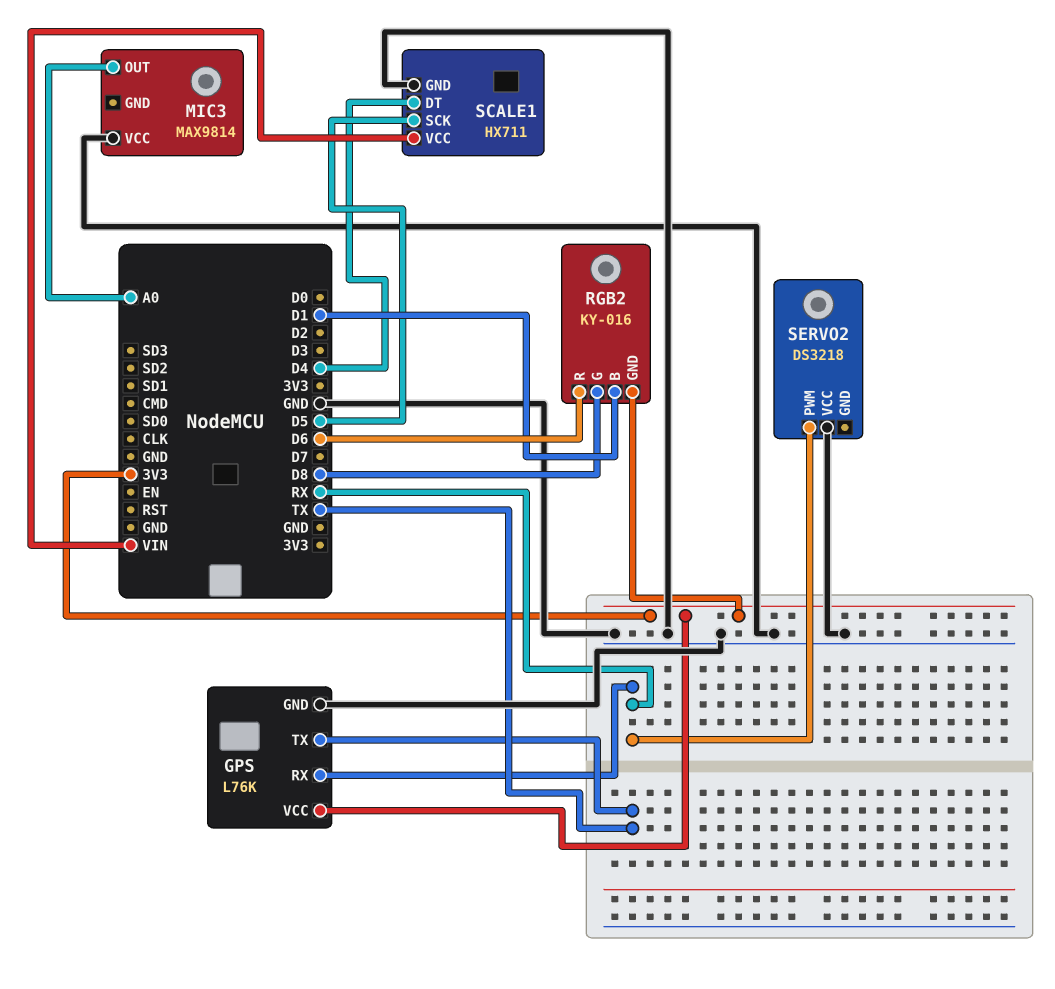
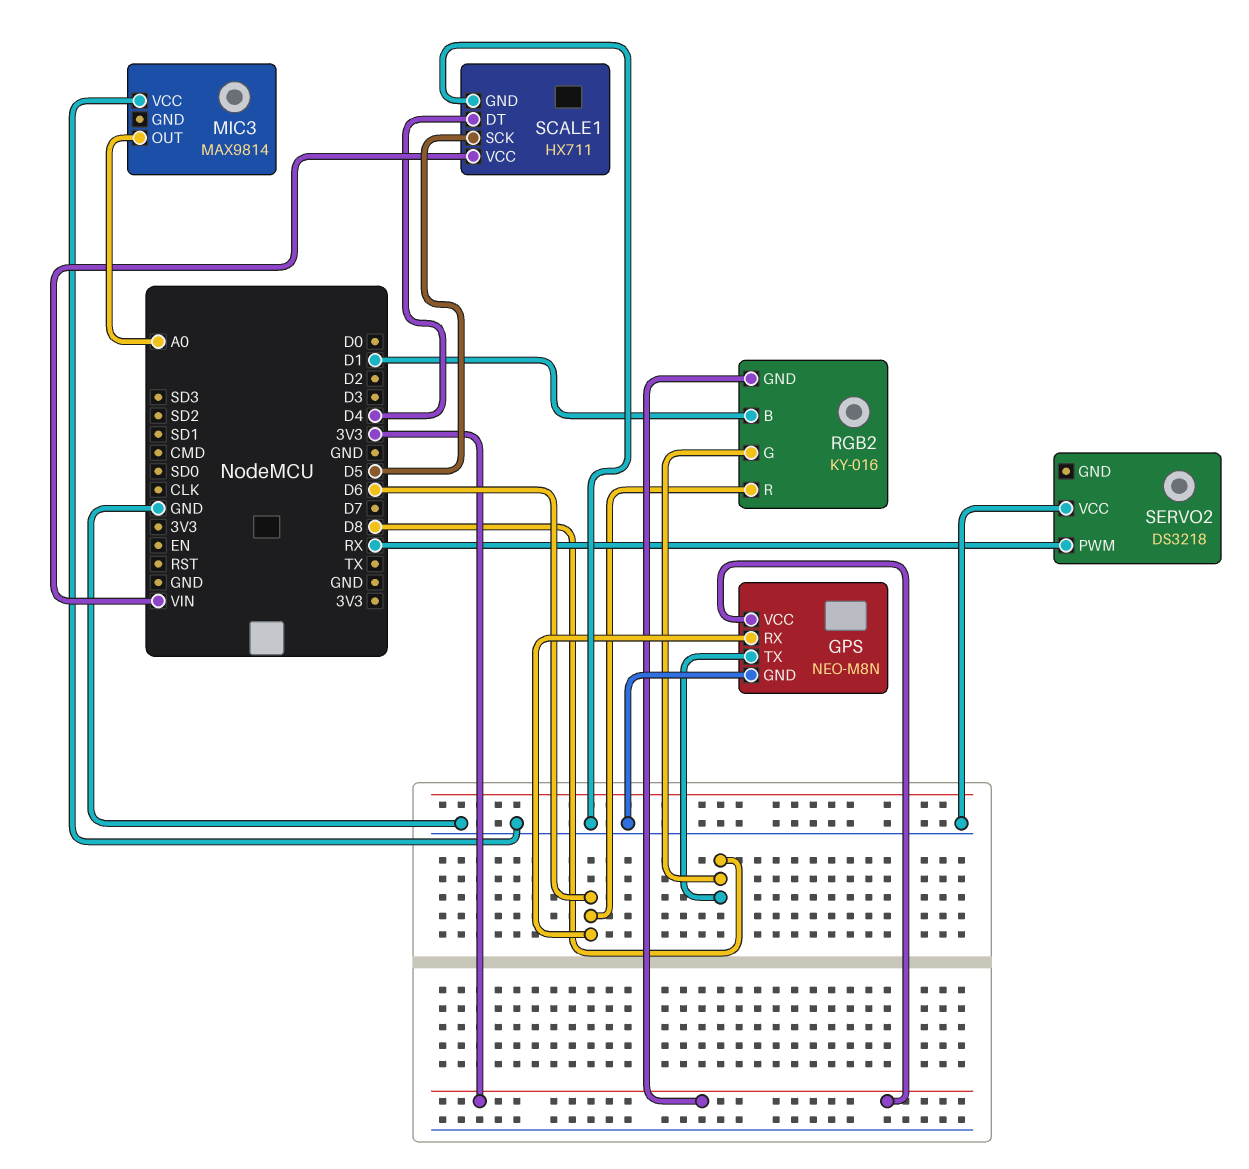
GPS: L76K -> NEO-M8N
GPS pin RX: RX -> D6
GPS pin TX: TX -> D8

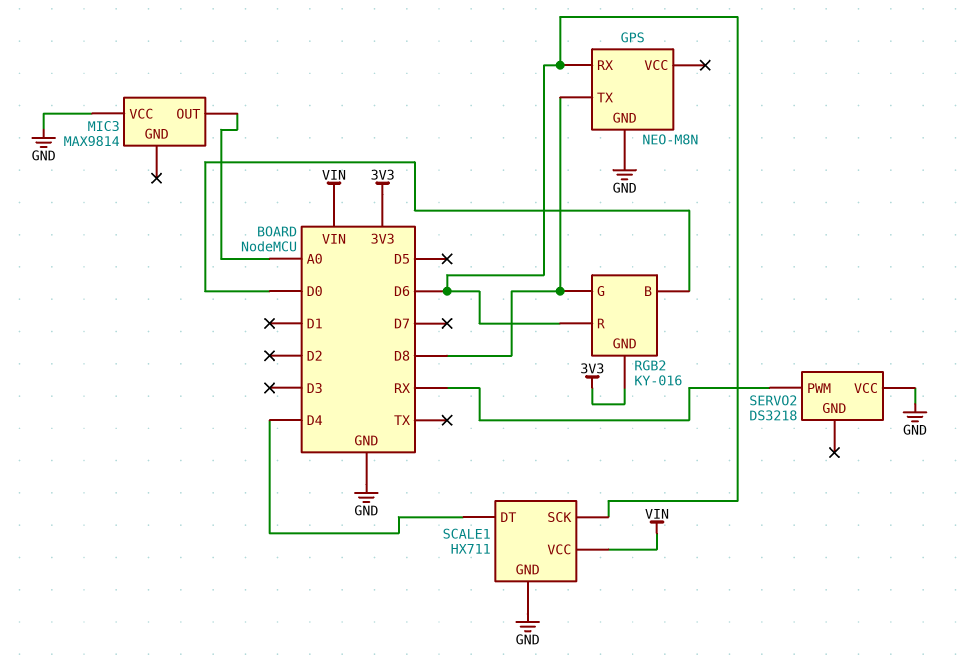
GPS pin VCC: 3V3 -> none
RGB2 pin B: D1 -> D0
SCALE1 pin SCK: D5 -> D6

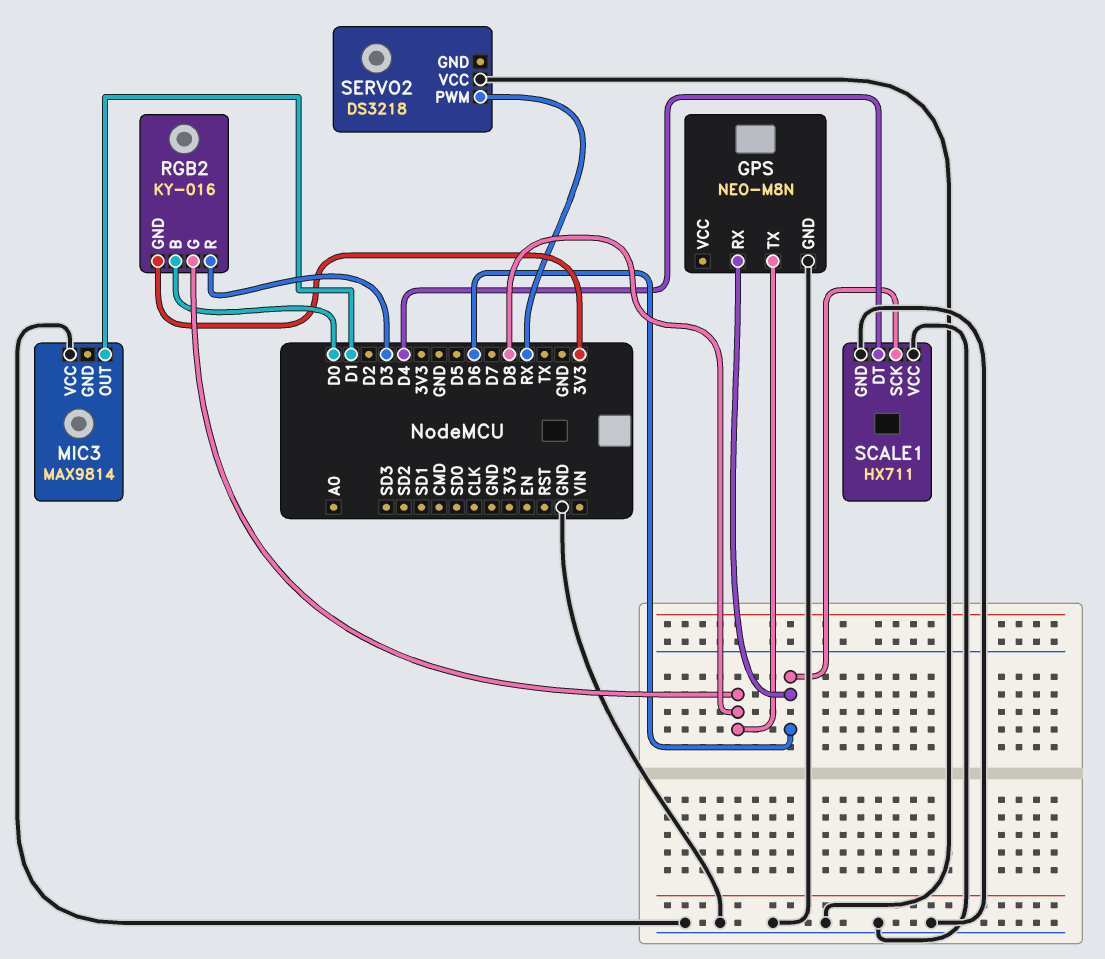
MIC3 pin OUT: A0 -> D1
RGB2 pin R: D6 -> D3
SCALE1 pin VCC: VIN -> GND

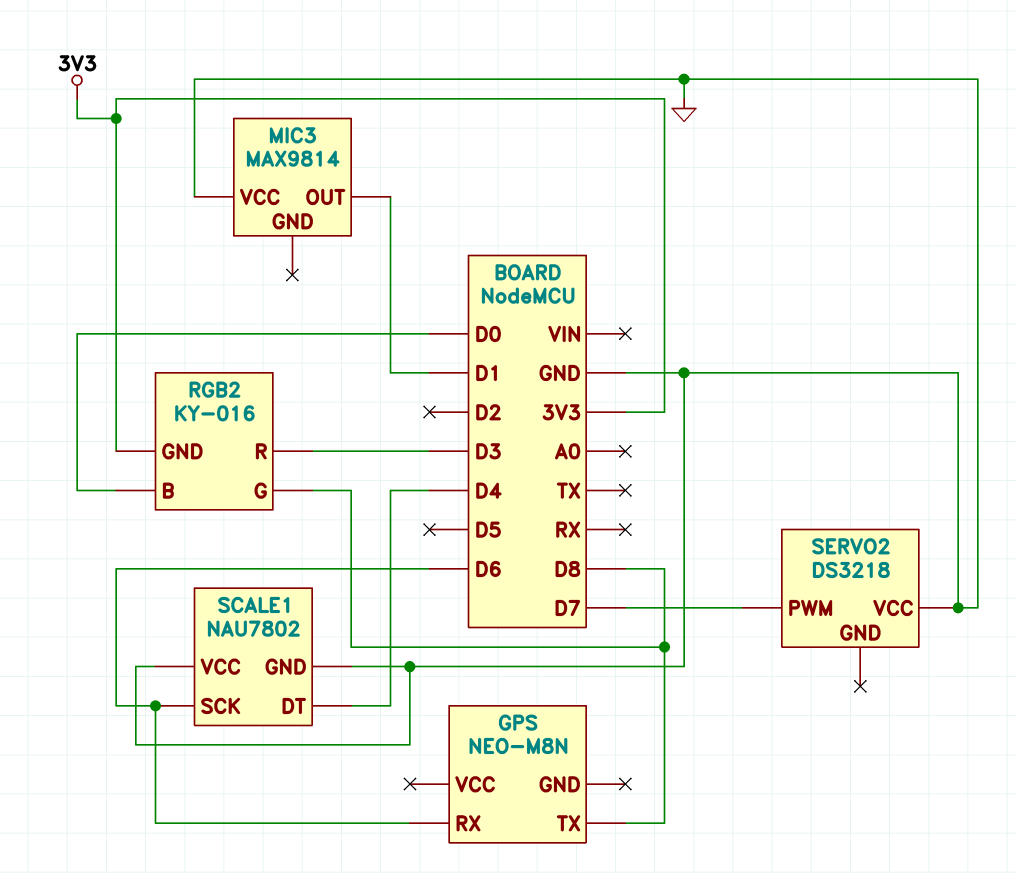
GPS pin GND: GND -> none
SCALE1: HX711 -> NAU7802
SERVO2 pin PWM: RX -> D7

